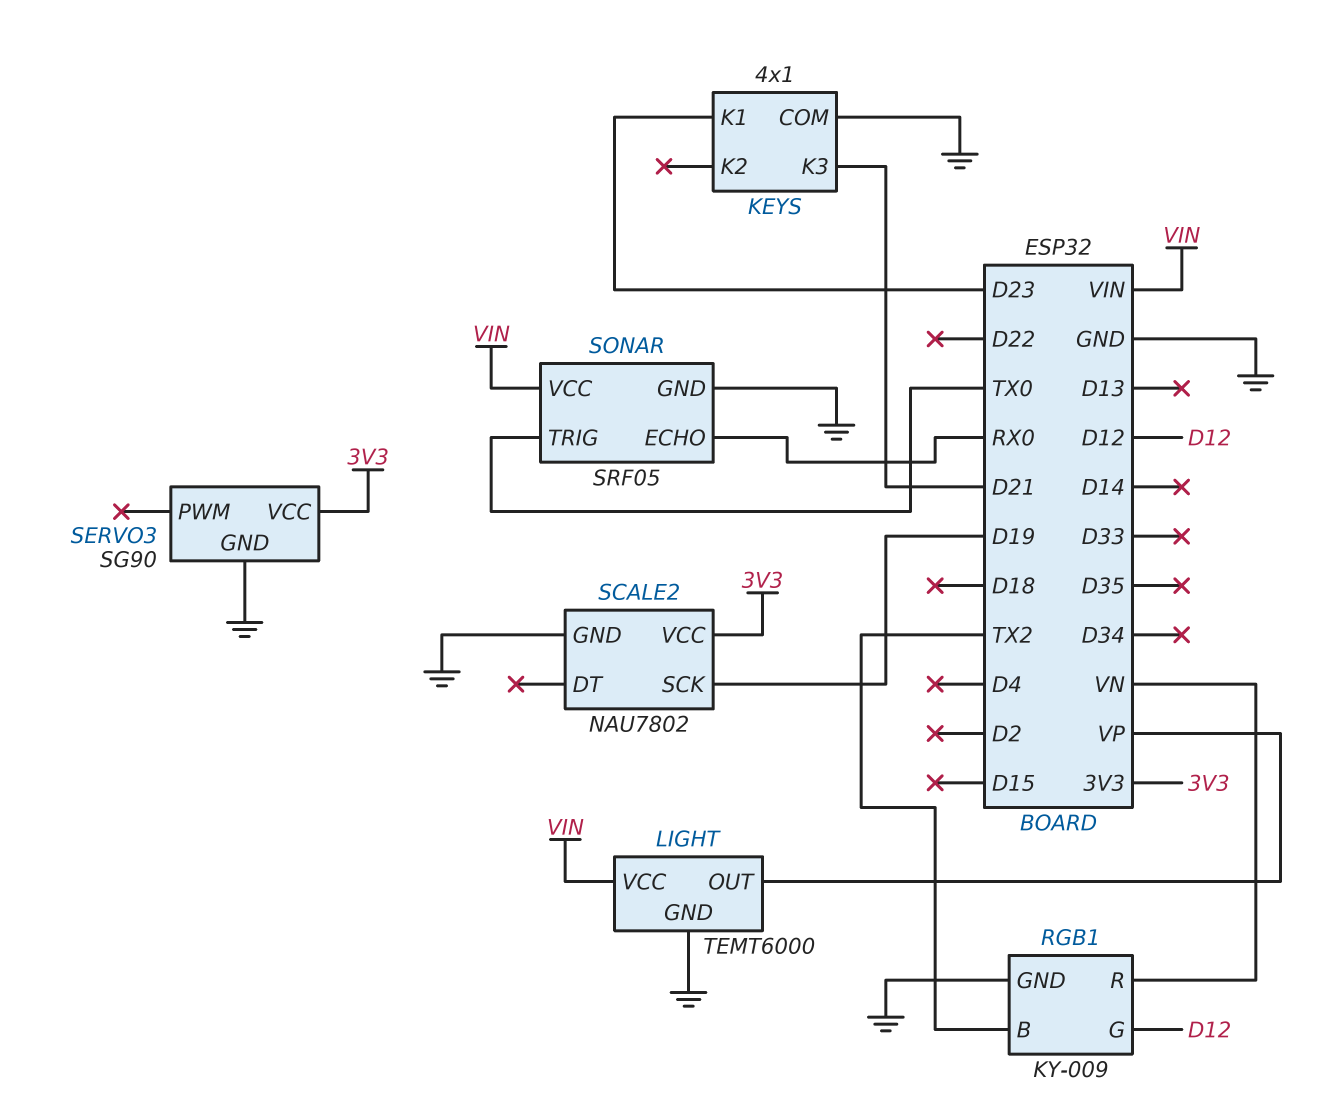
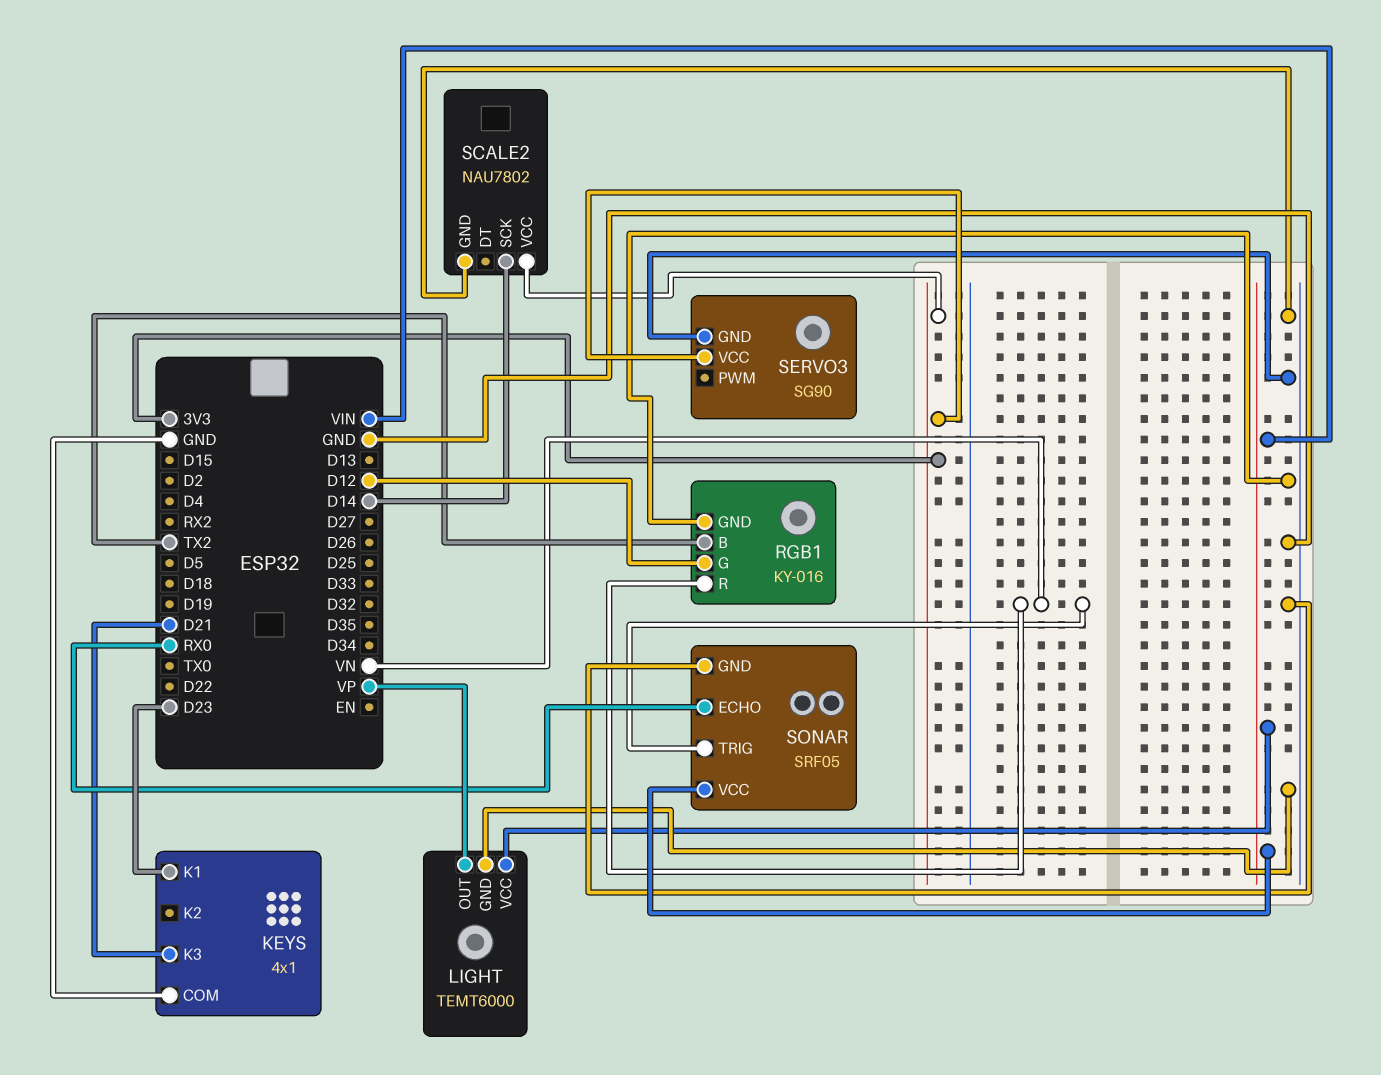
RGB1: KY-009 -> KY-016
SCALE2 pin SCK: D19 -> D14
SONAR pin TRIG: TX0 -> VN

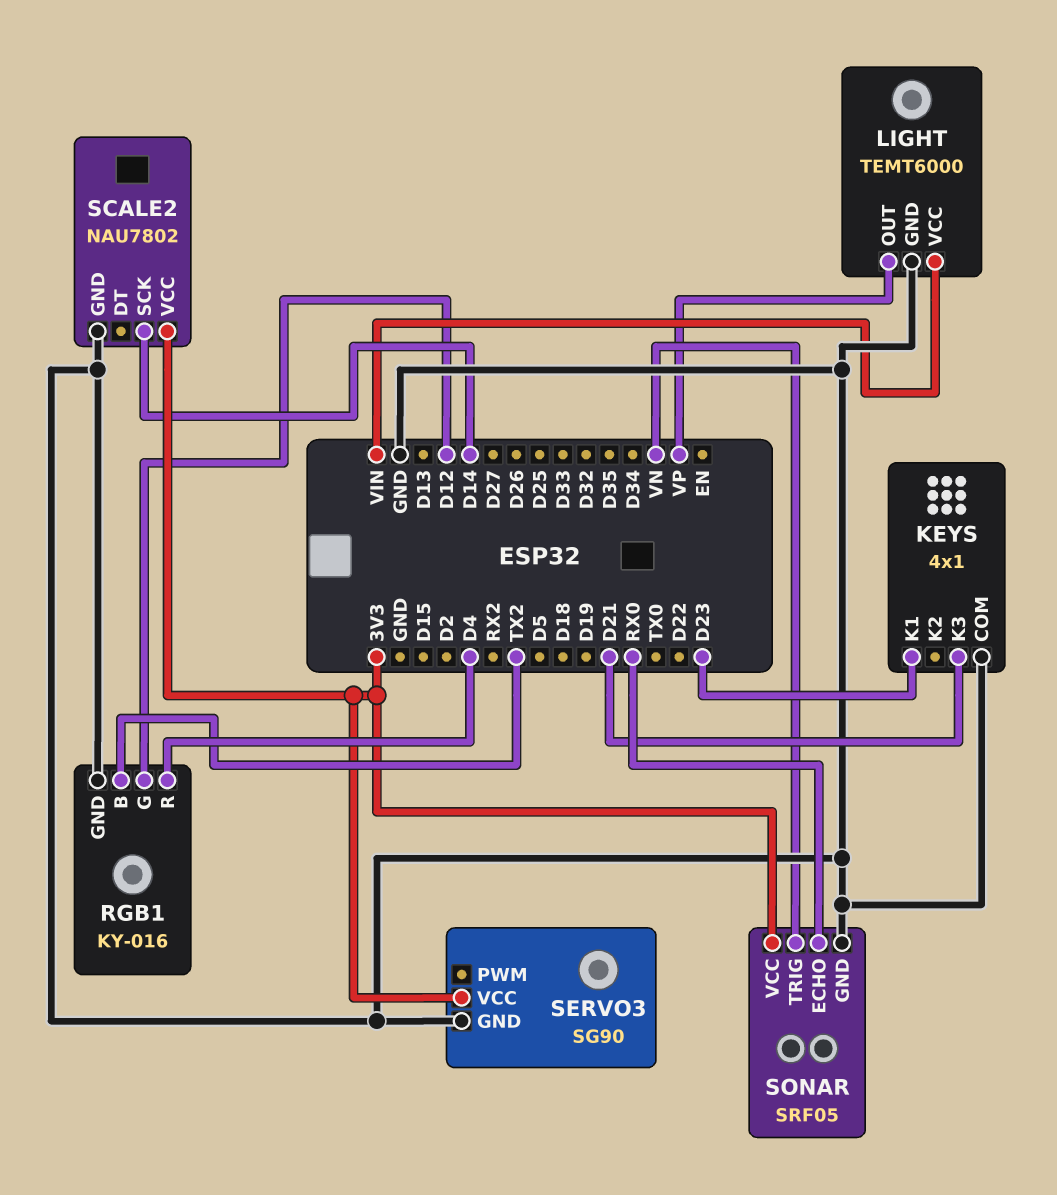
RGB1 pin R: VN -> D4
SONAR pin VCC: VIN -> 3V3

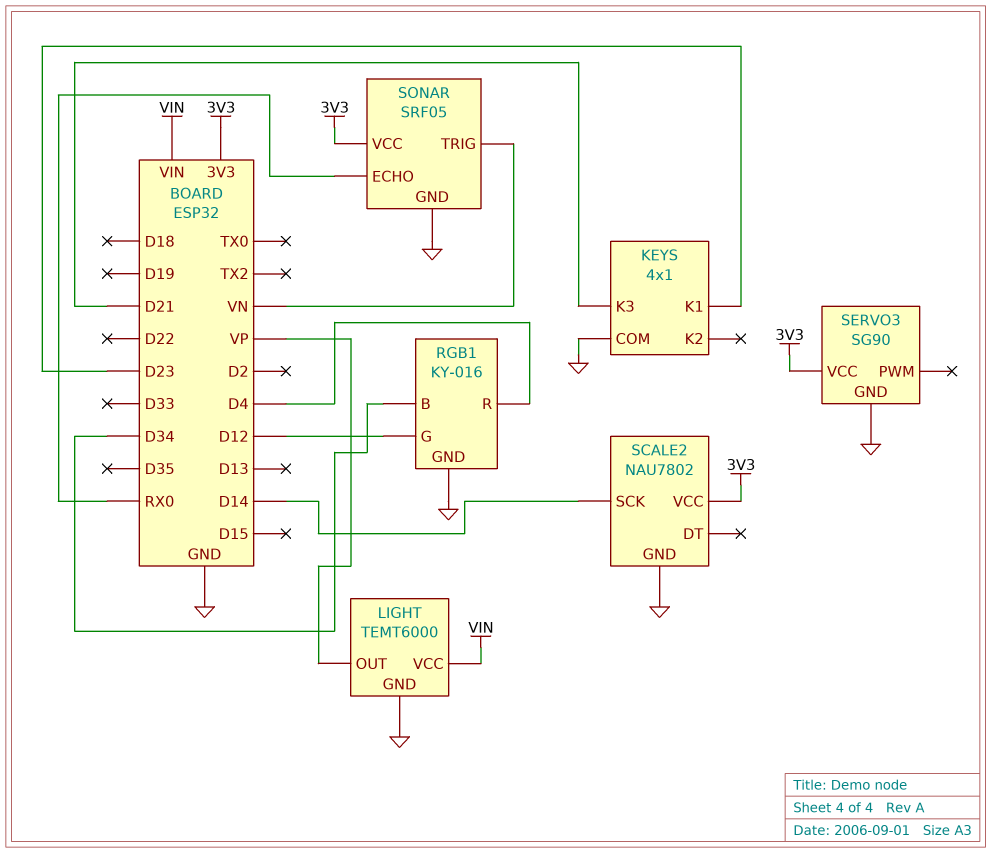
RGB1 pin B: TX2 -> D34

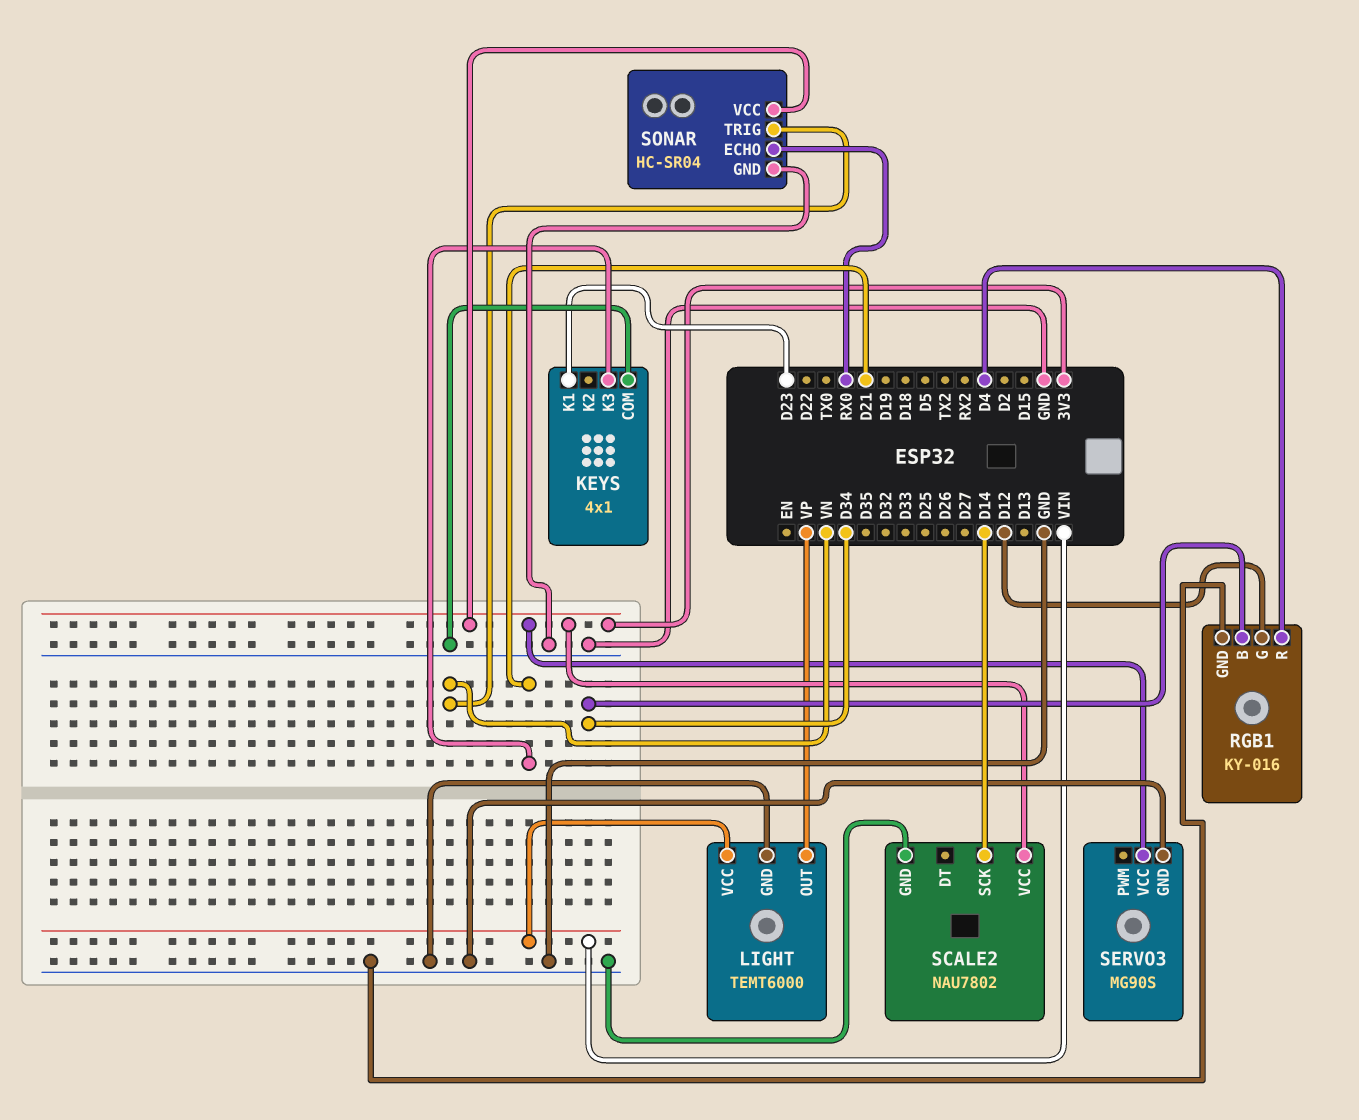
SERVO3: SG90 -> MG90S
SONAR: SRF05 -> HC-SR04

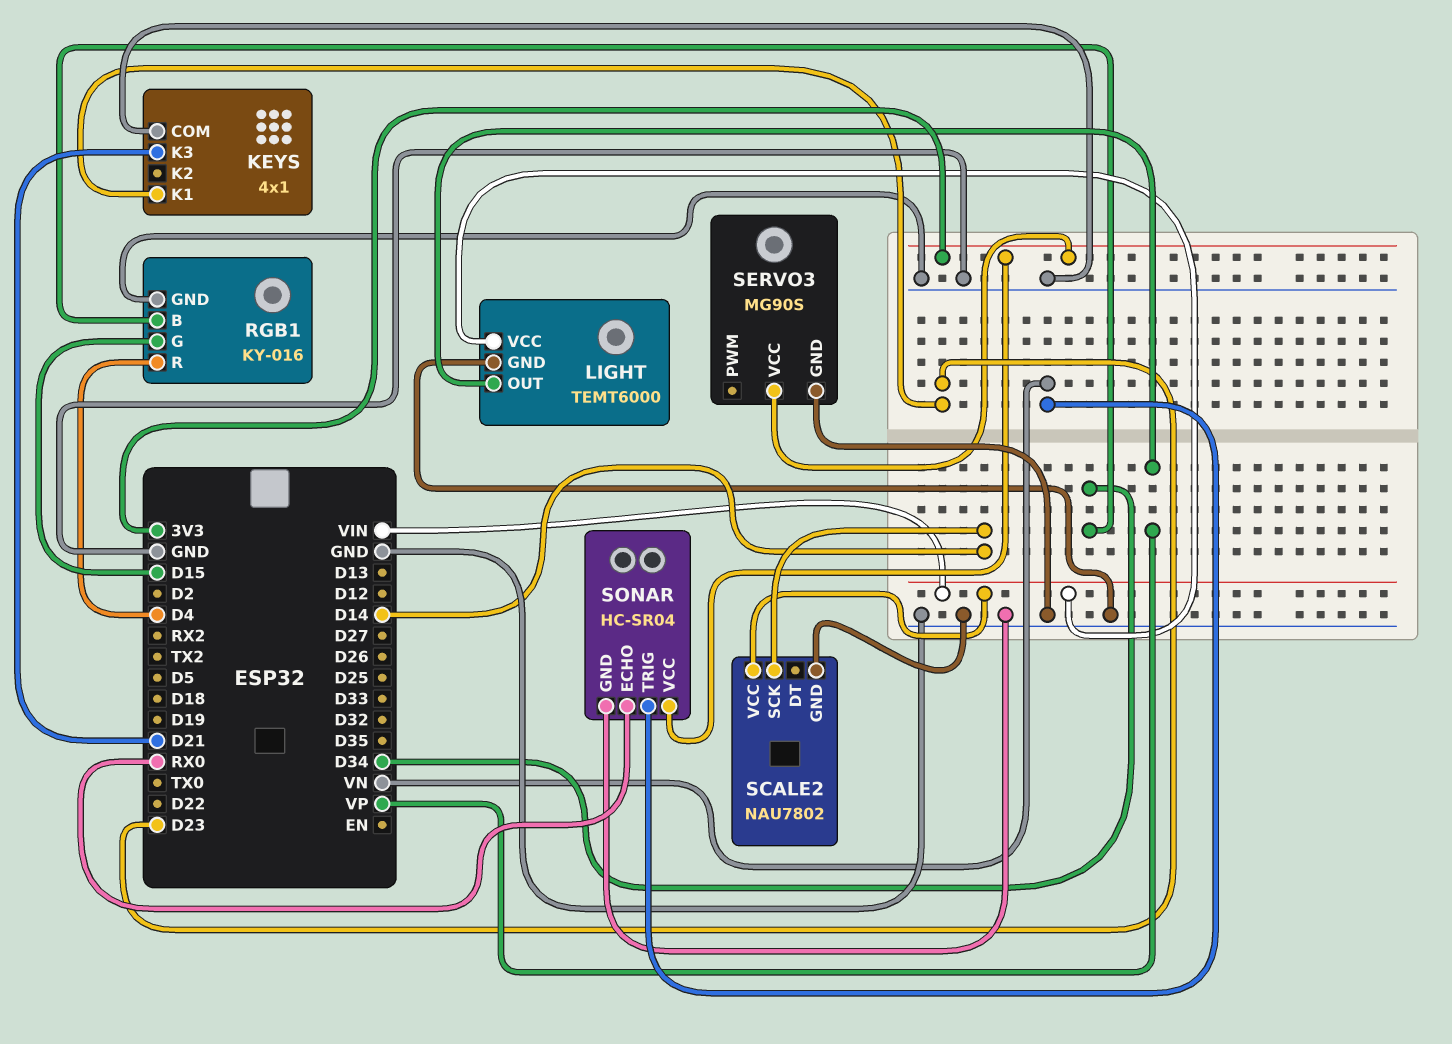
RGB1 pin G: D12 -> D15
SCALE2 pin VCC: 3V3 -> VIN

